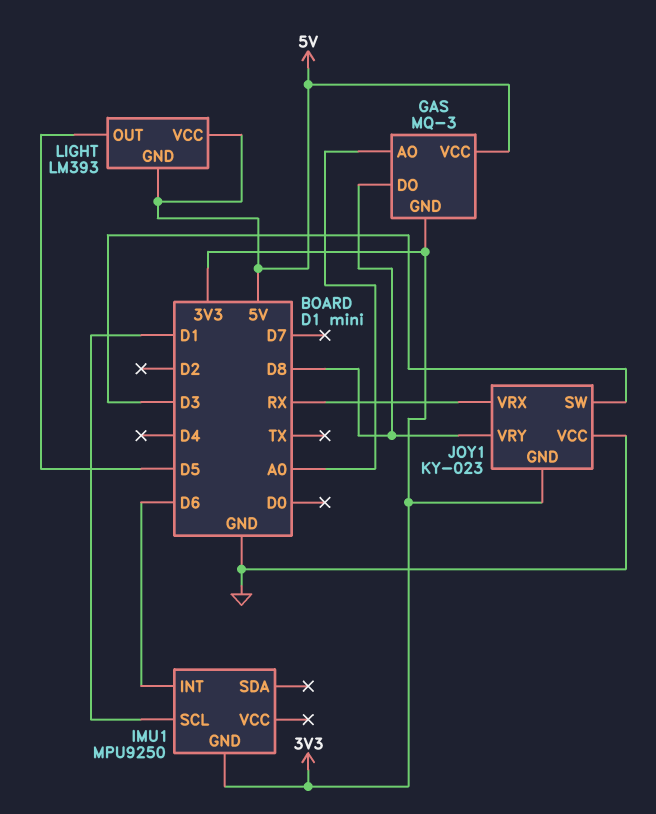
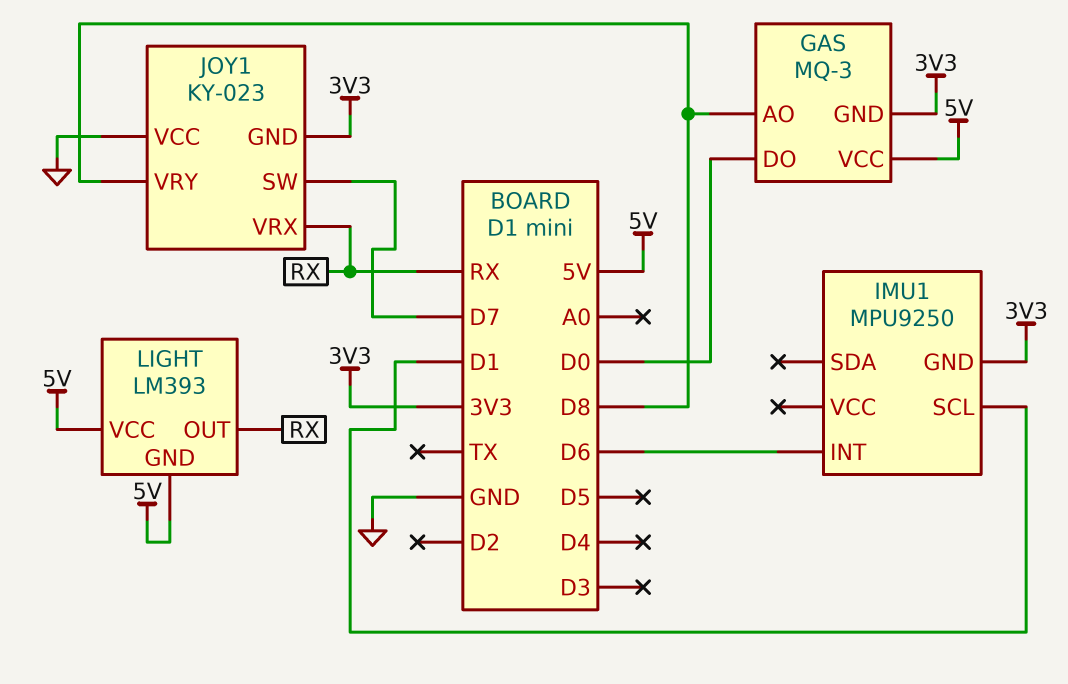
GAS pin AO: A0 -> D8
GAS pin DO: D8 -> D0
JOY1 pin SW: D3 -> D7
LIGHT pin OUT: D5 -> RX

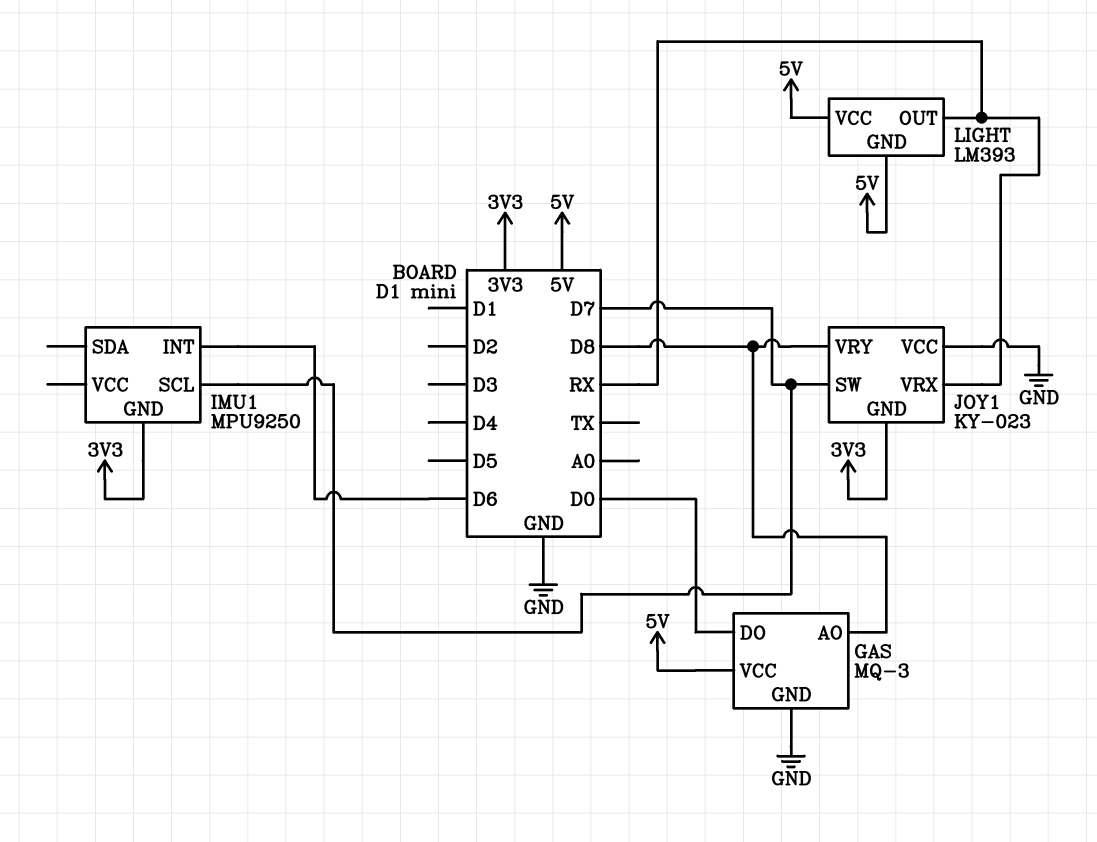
GAS pin GND: 3V3 -> GND
IMU1 pin SCL: D1 -> D7

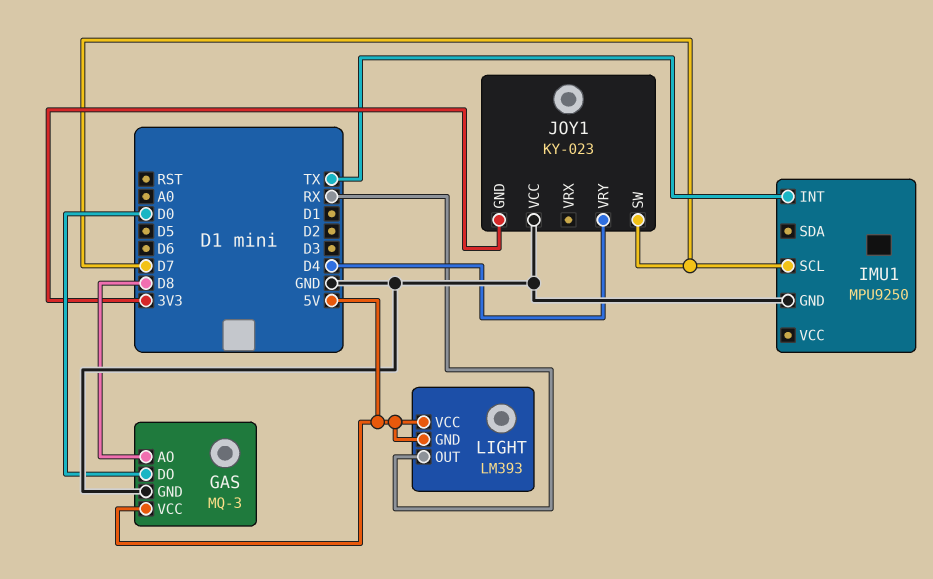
IMU1 pin GND: 3V3 -> GND
IMU1 pin INT: D6 -> TX
JOY1 pin VRX: RX -> none
JOY1 pin VRY: D8 -> D4

